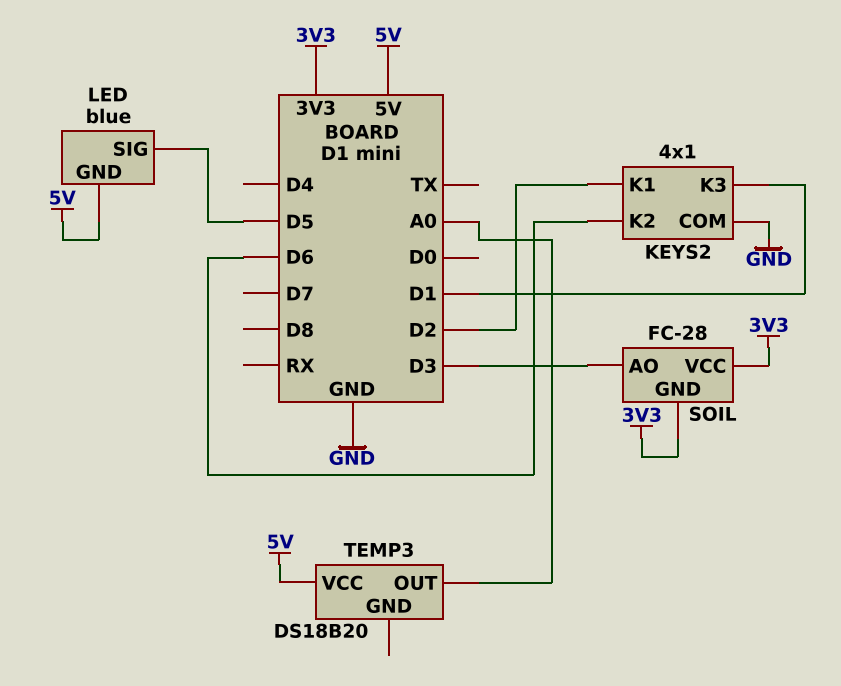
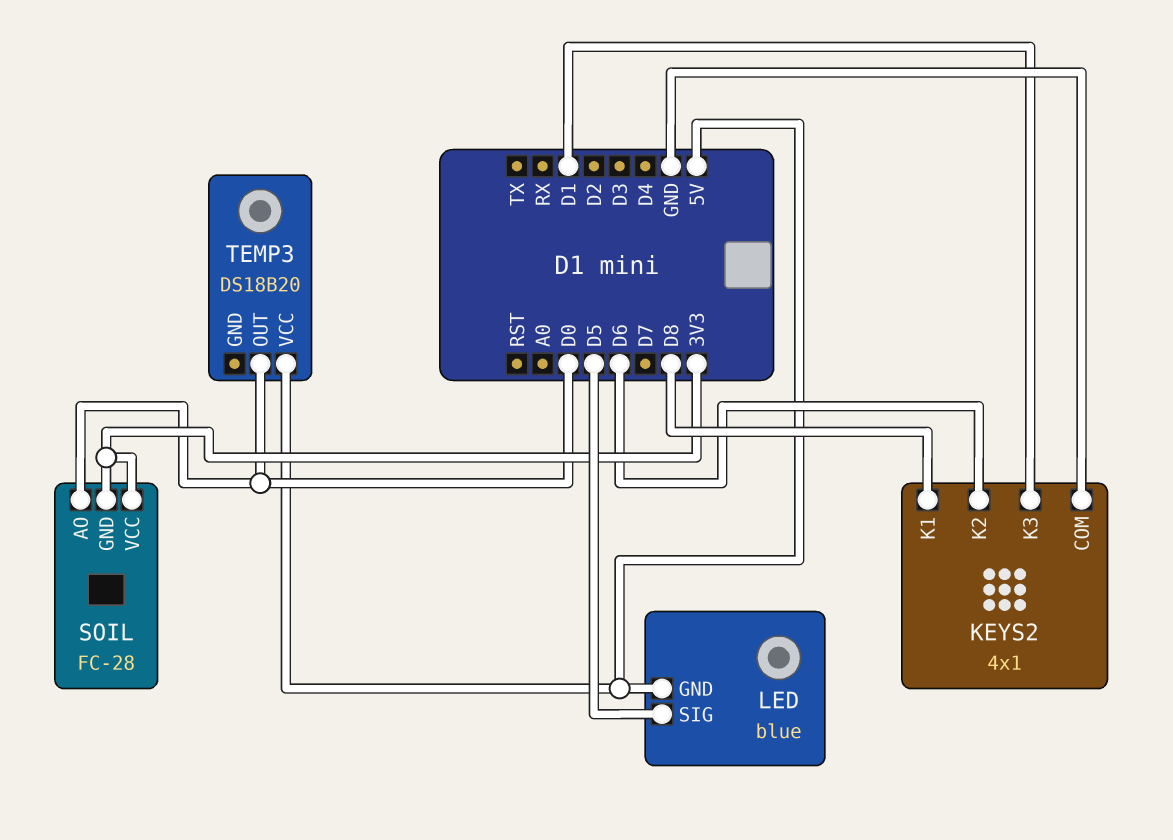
KEYS2 pin K1: D2 -> D8
SOIL pin AO: D3 -> D0
TEMP3 pin OUT: A0 -> D0

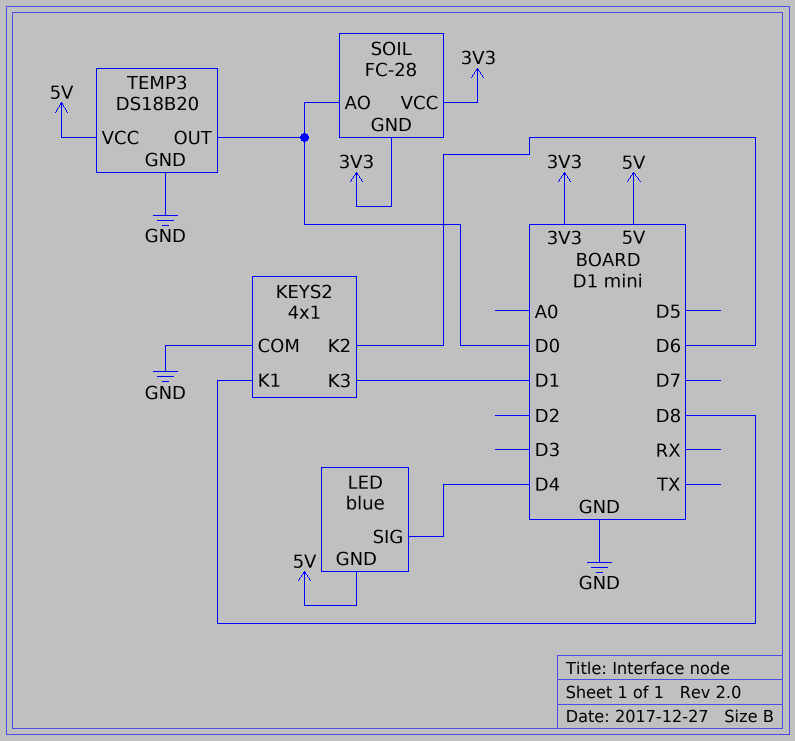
LED pin SIG: D5 -> D4
TEMP3 pin GND: none -> GND

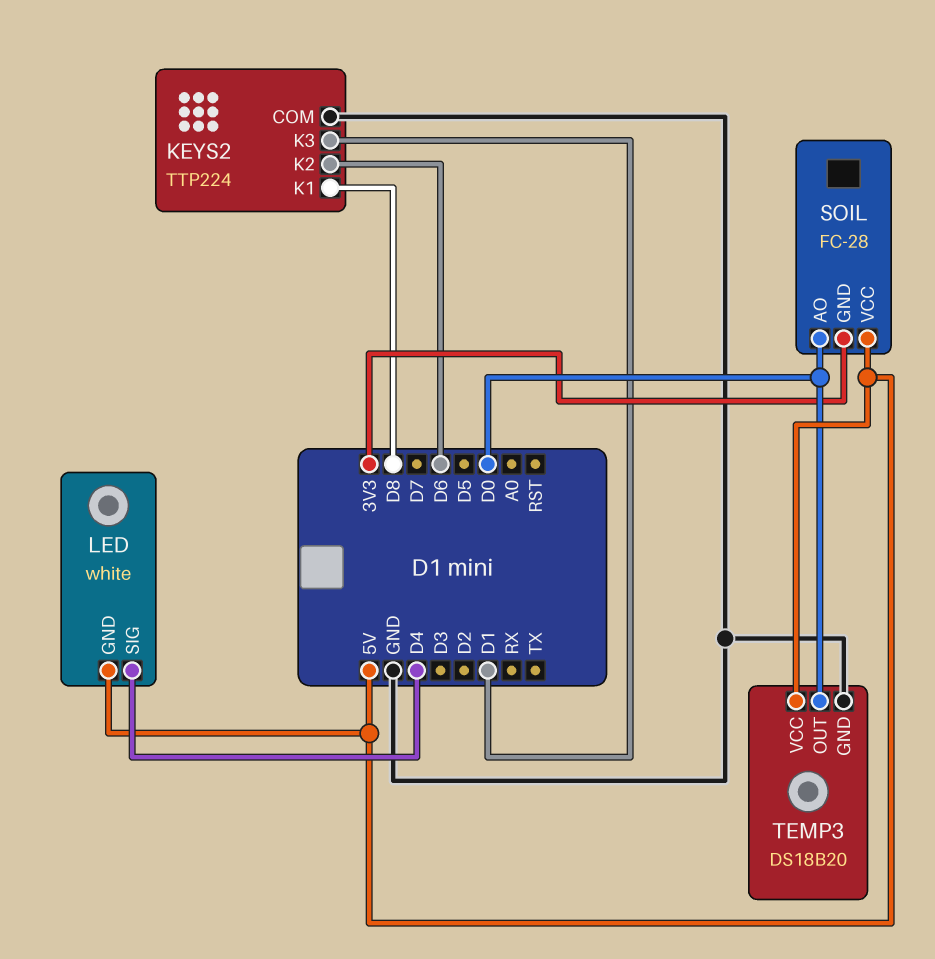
KEYS2: 4x1 -> TTP224
LED: blue -> white
SOIL pin VCC: 3V3 -> 5V

